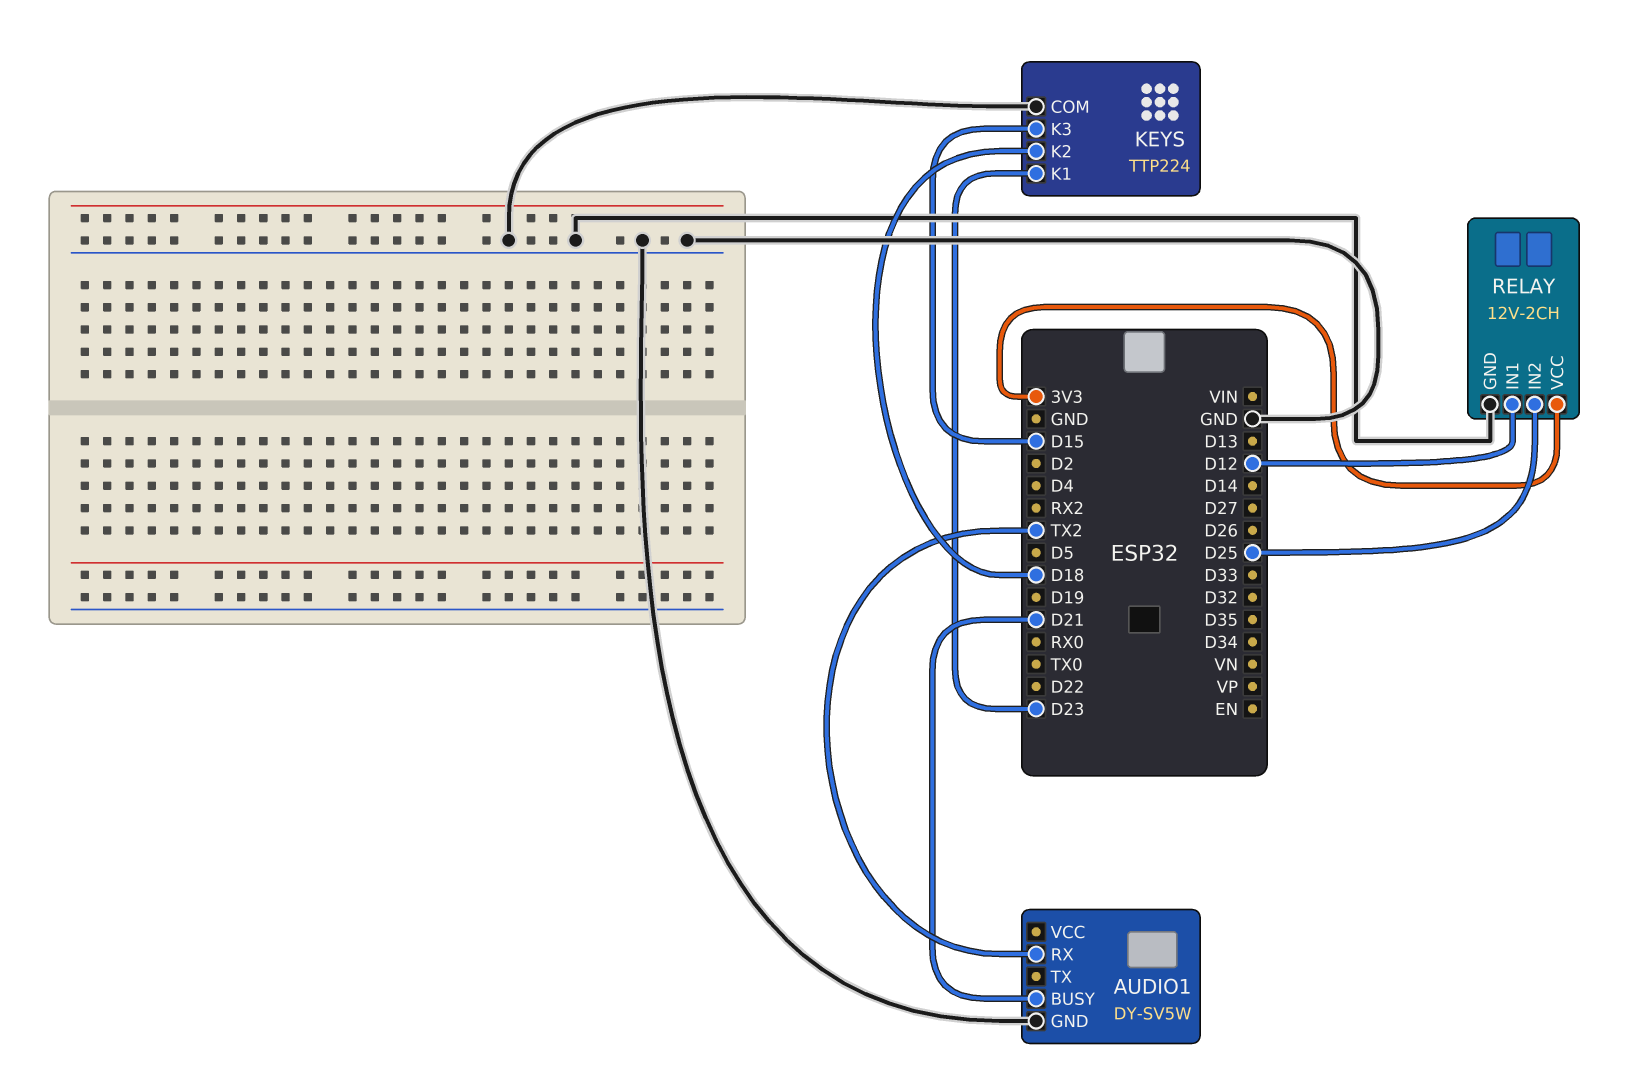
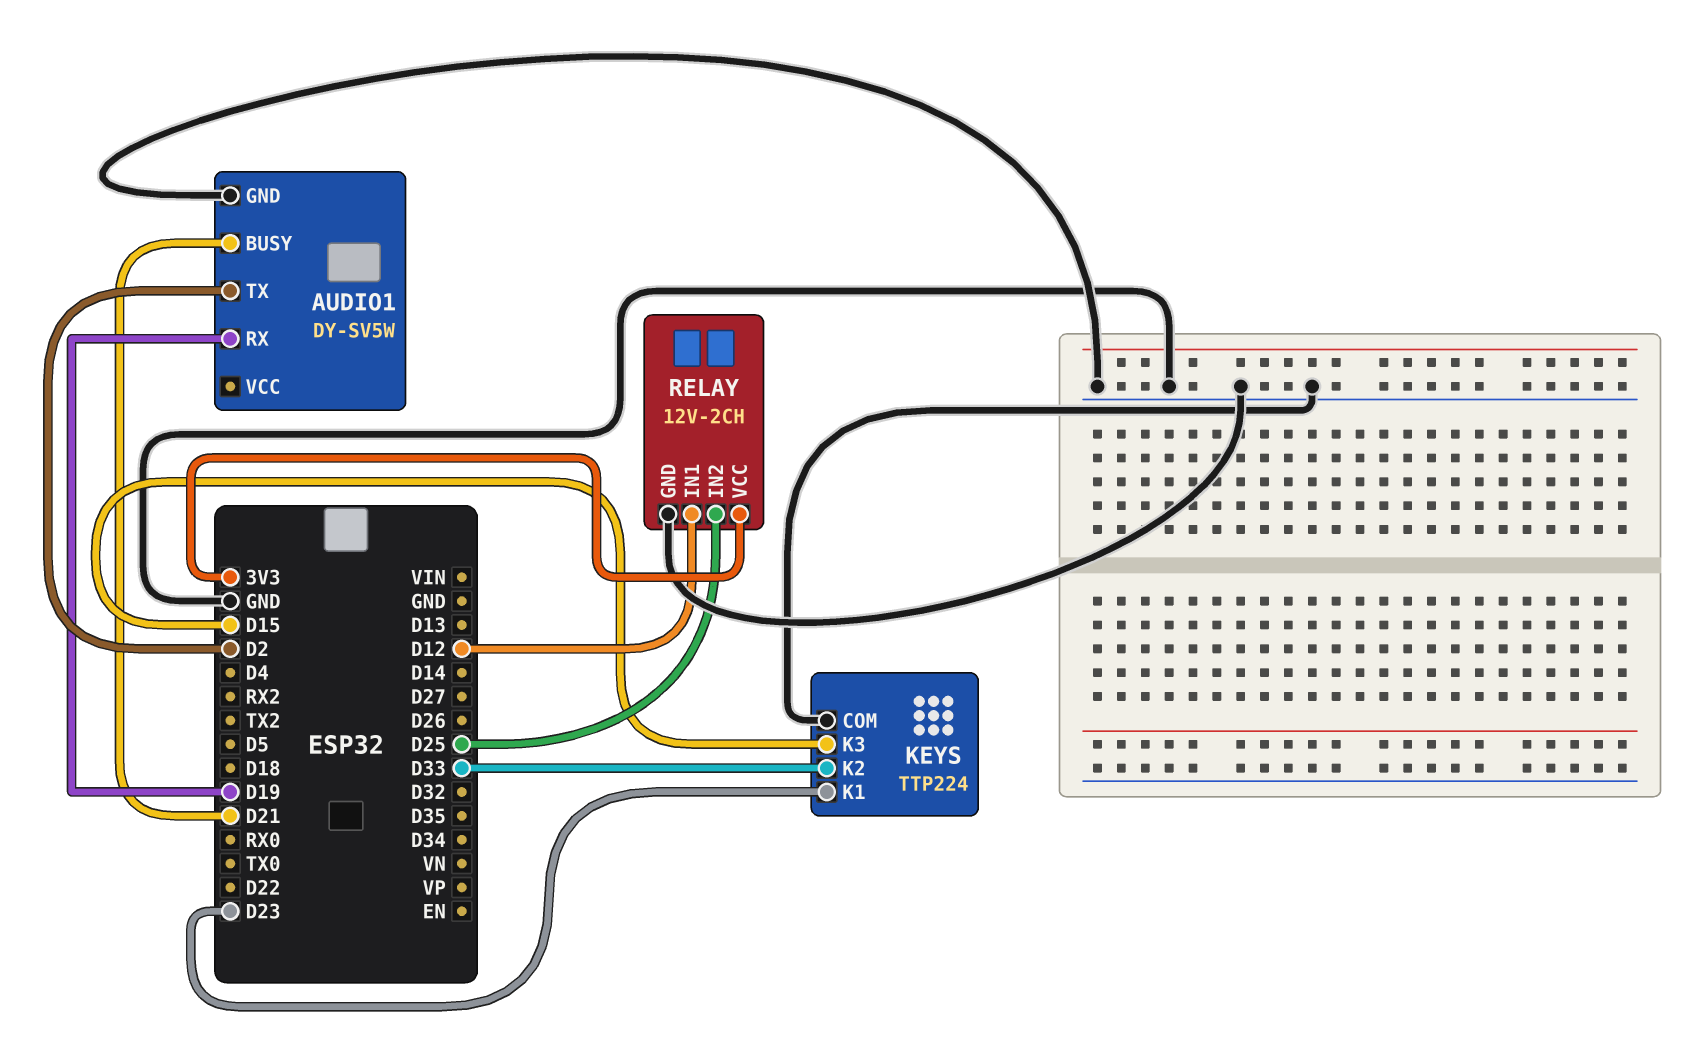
AUDIO1 pin RX: TX2 -> D19
AUDIO1 pin TX: none -> D2
KEYS pin K2: D18 -> D33

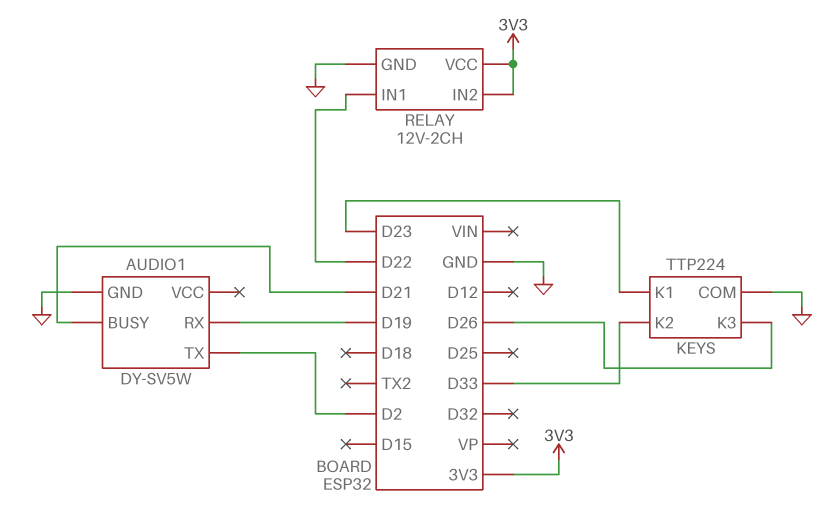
KEYS pin K3: D15 -> D26
RELAY pin IN1: D12 -> D22
RELAY pin IN2: D25 -> 3V3

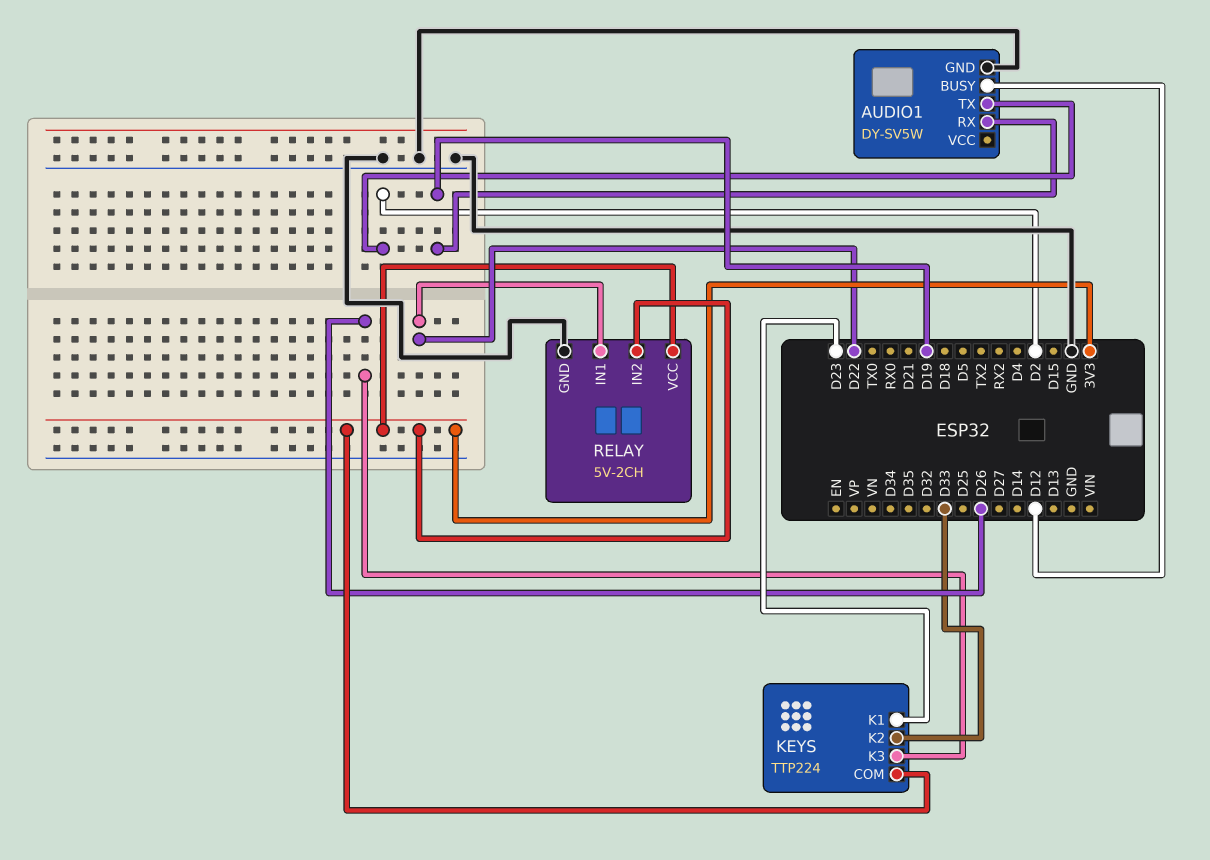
AUDIO1 pin BUSY: D21 -> D12
KEYS pin COM: GND -> 3V3
RELAY: 12V-2CH -> 5V-2CH

